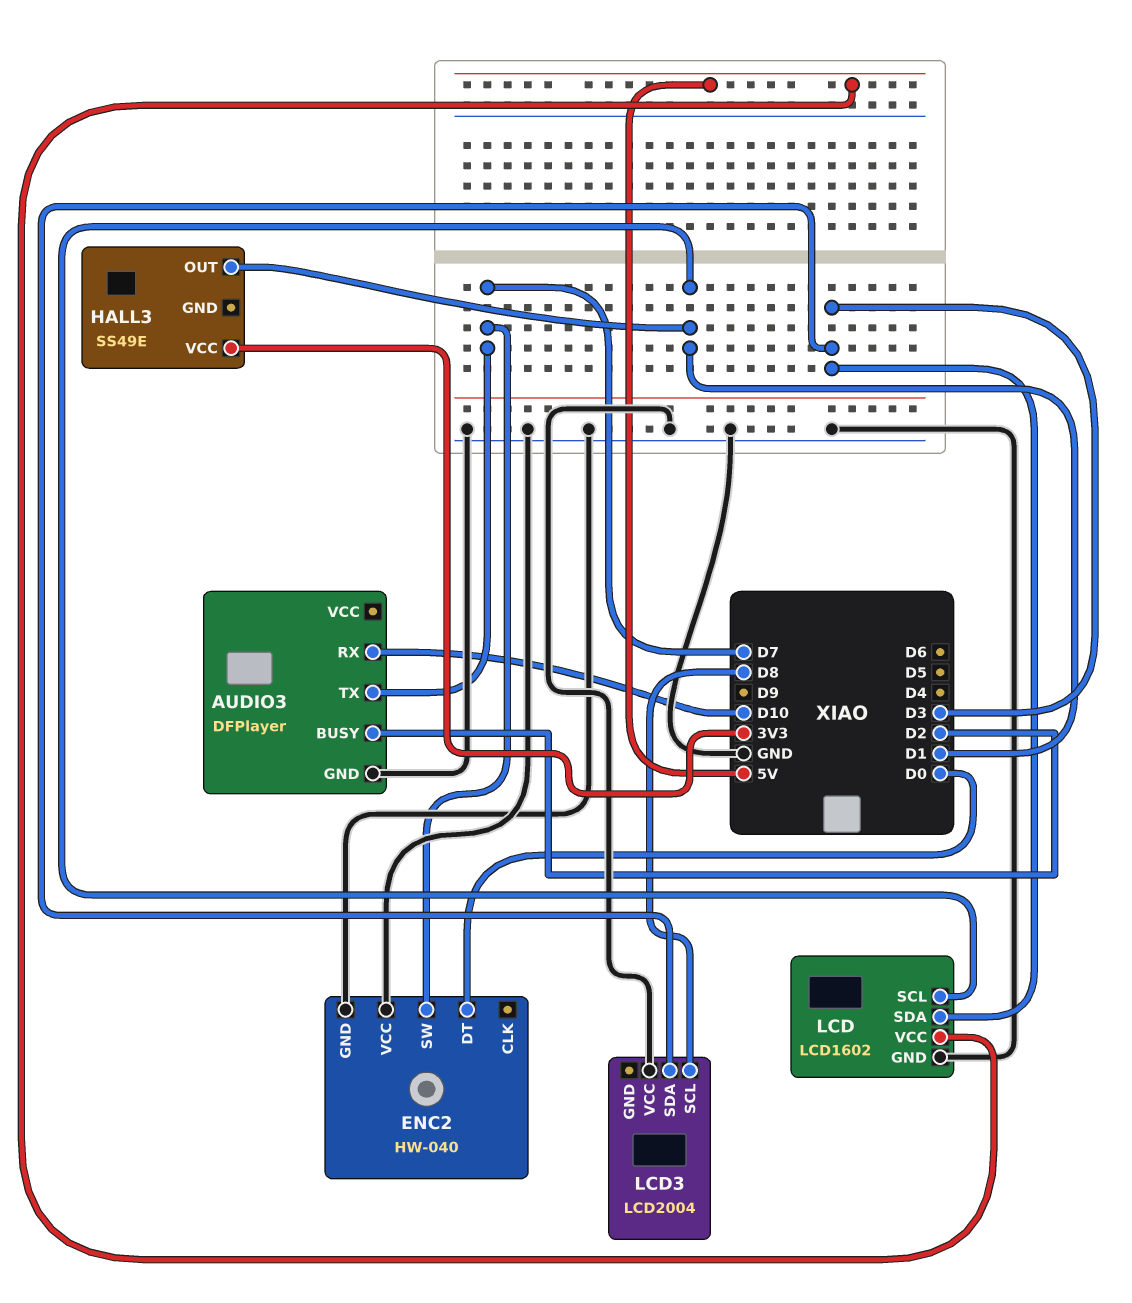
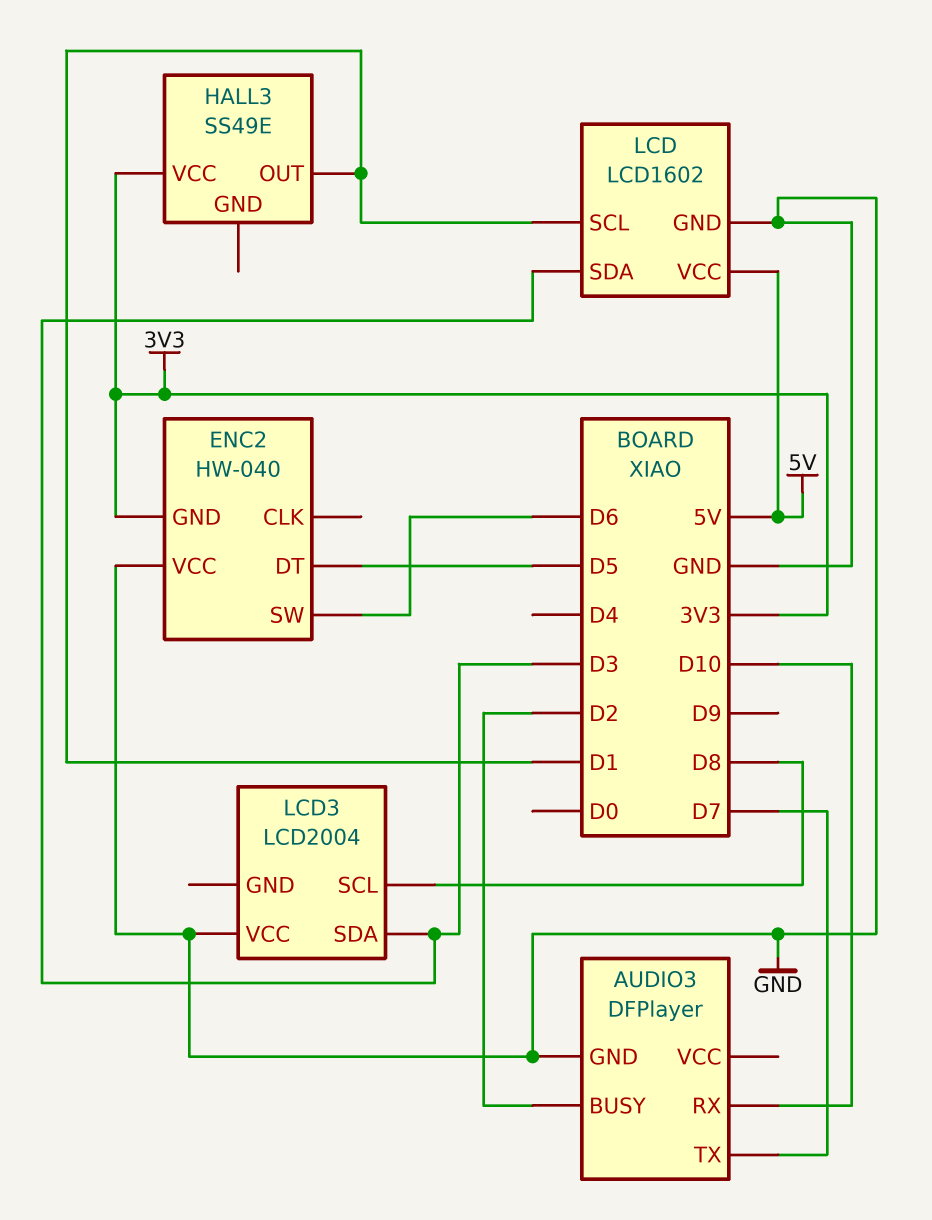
ENC2 pin DT: D0 -> D5
ENC2 pin GND: GND -> 3V3
ENC2 pin SW: D7 -> D6

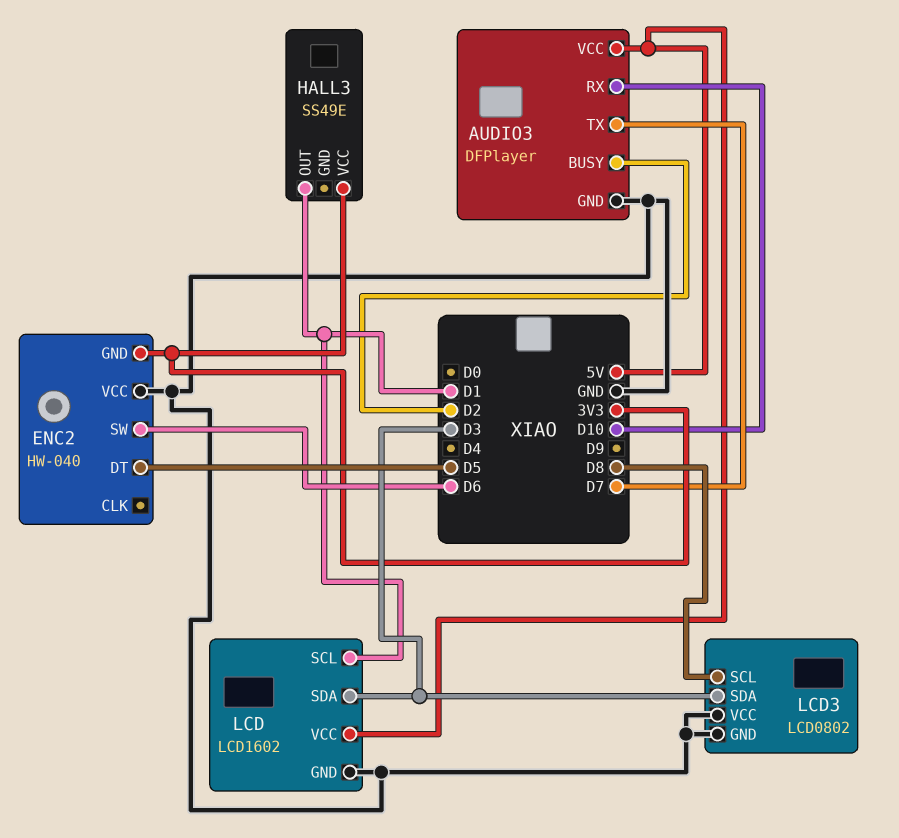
AUDIO3 pin VCC: none -> 5V
LCD3: LCD2004 -> LCD0802
LCD3 pin GND: none -> GND

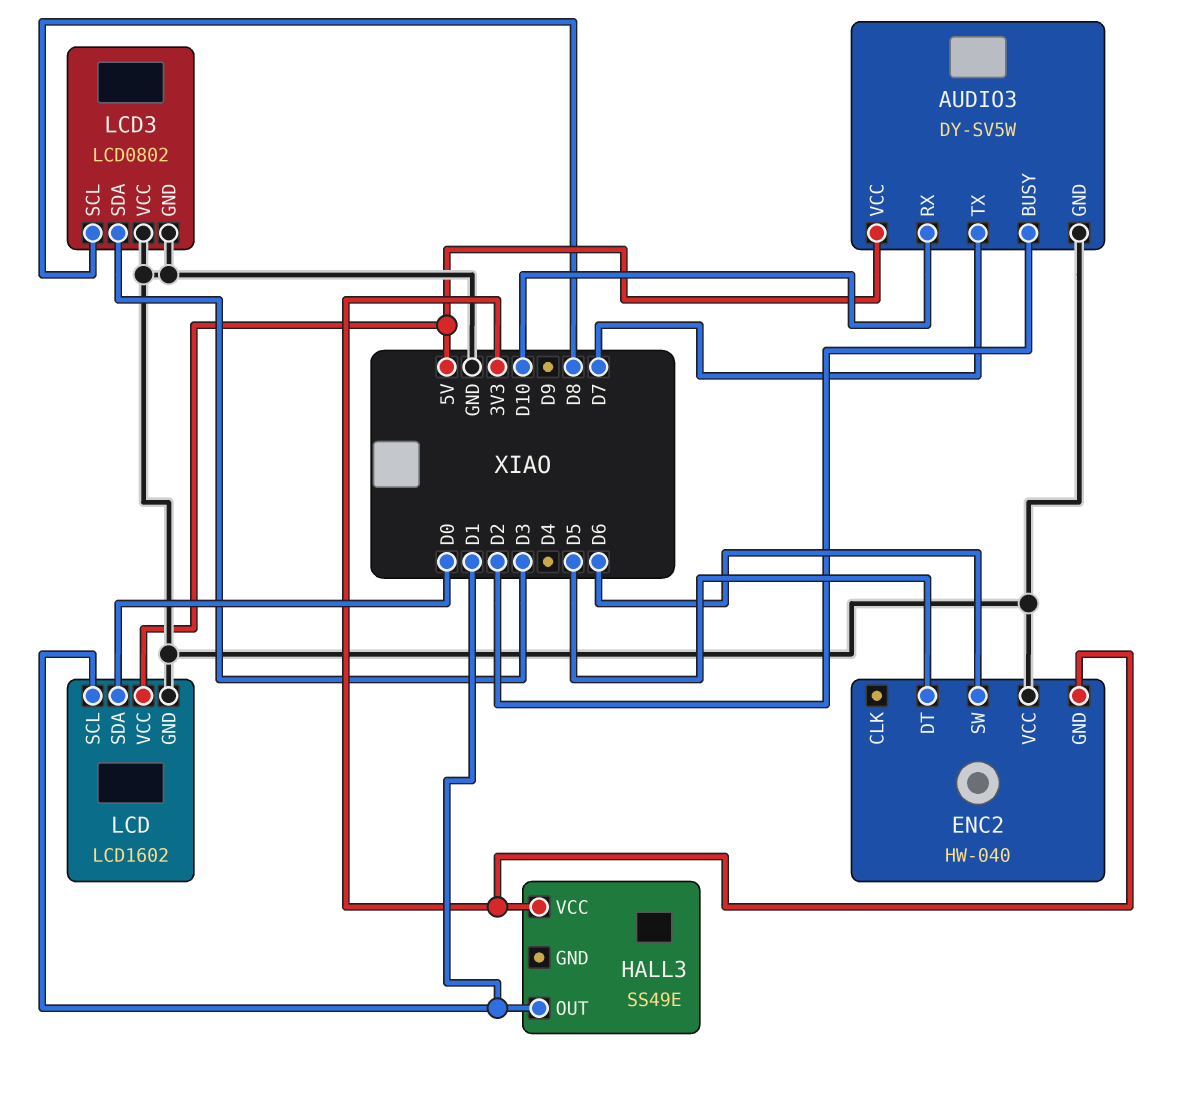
AUDIO3: DFPlayer -> DY-SV5W
LCD pin SDA: D3 -> D0

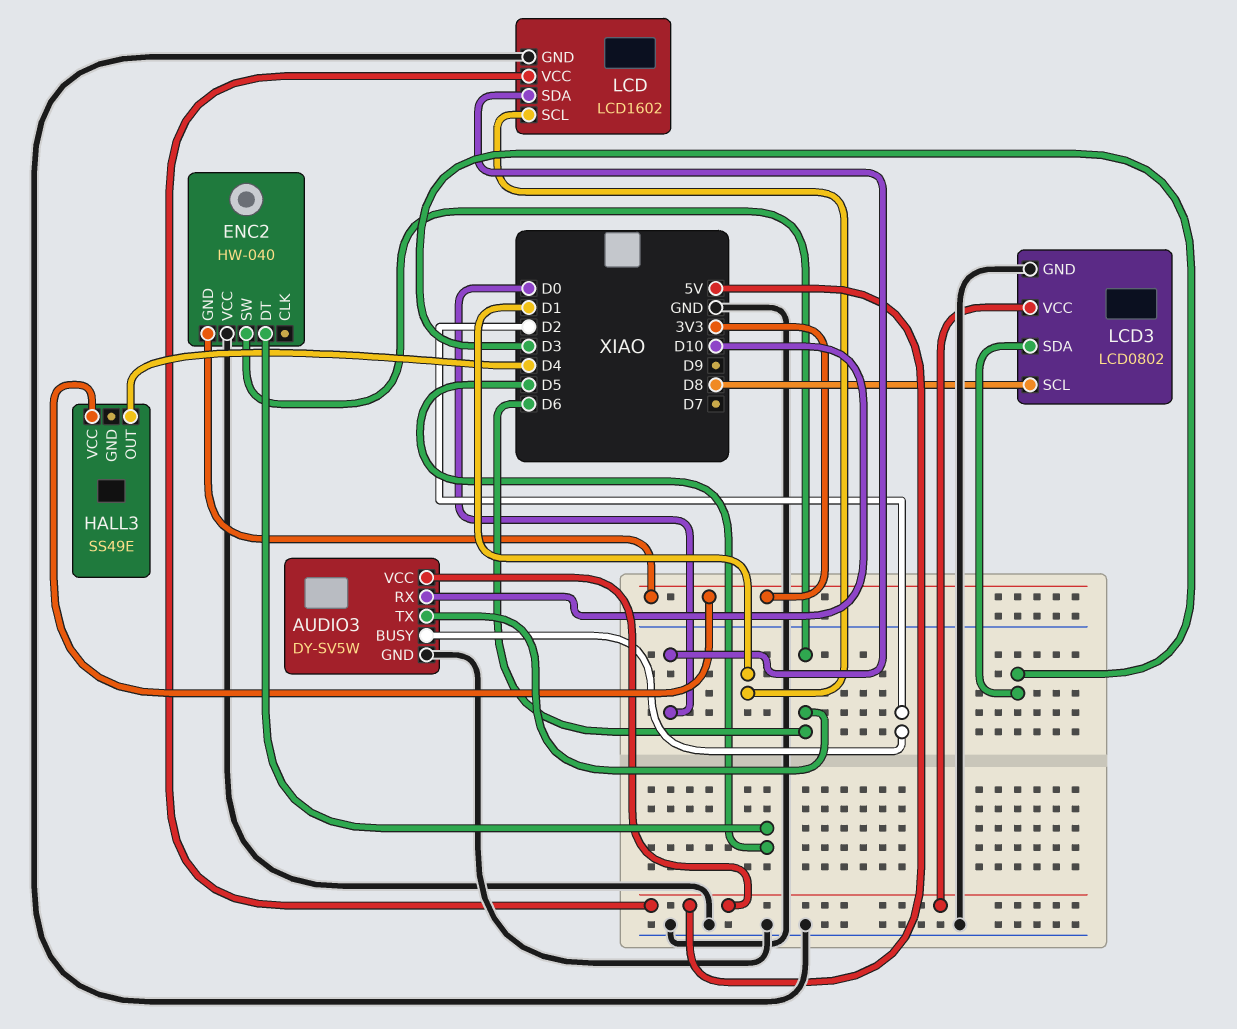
AUDIO3 pin TX: D7 -> D6
HALL3 pin OUT: D1 -> D4
LCD3 pin VCC: GND -> 5V

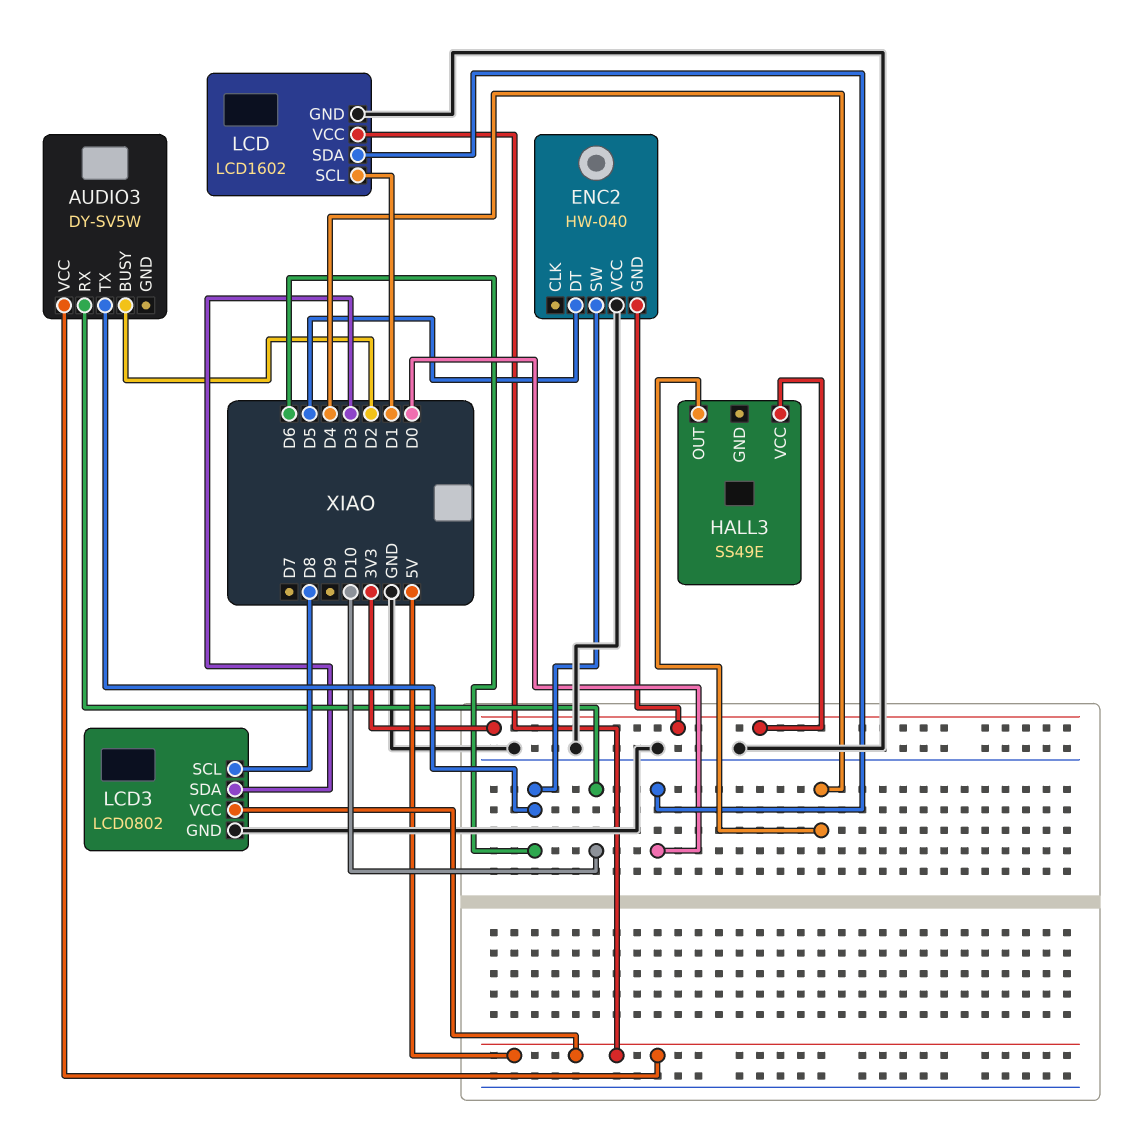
AUDIO3 pin GND: GND -> none

